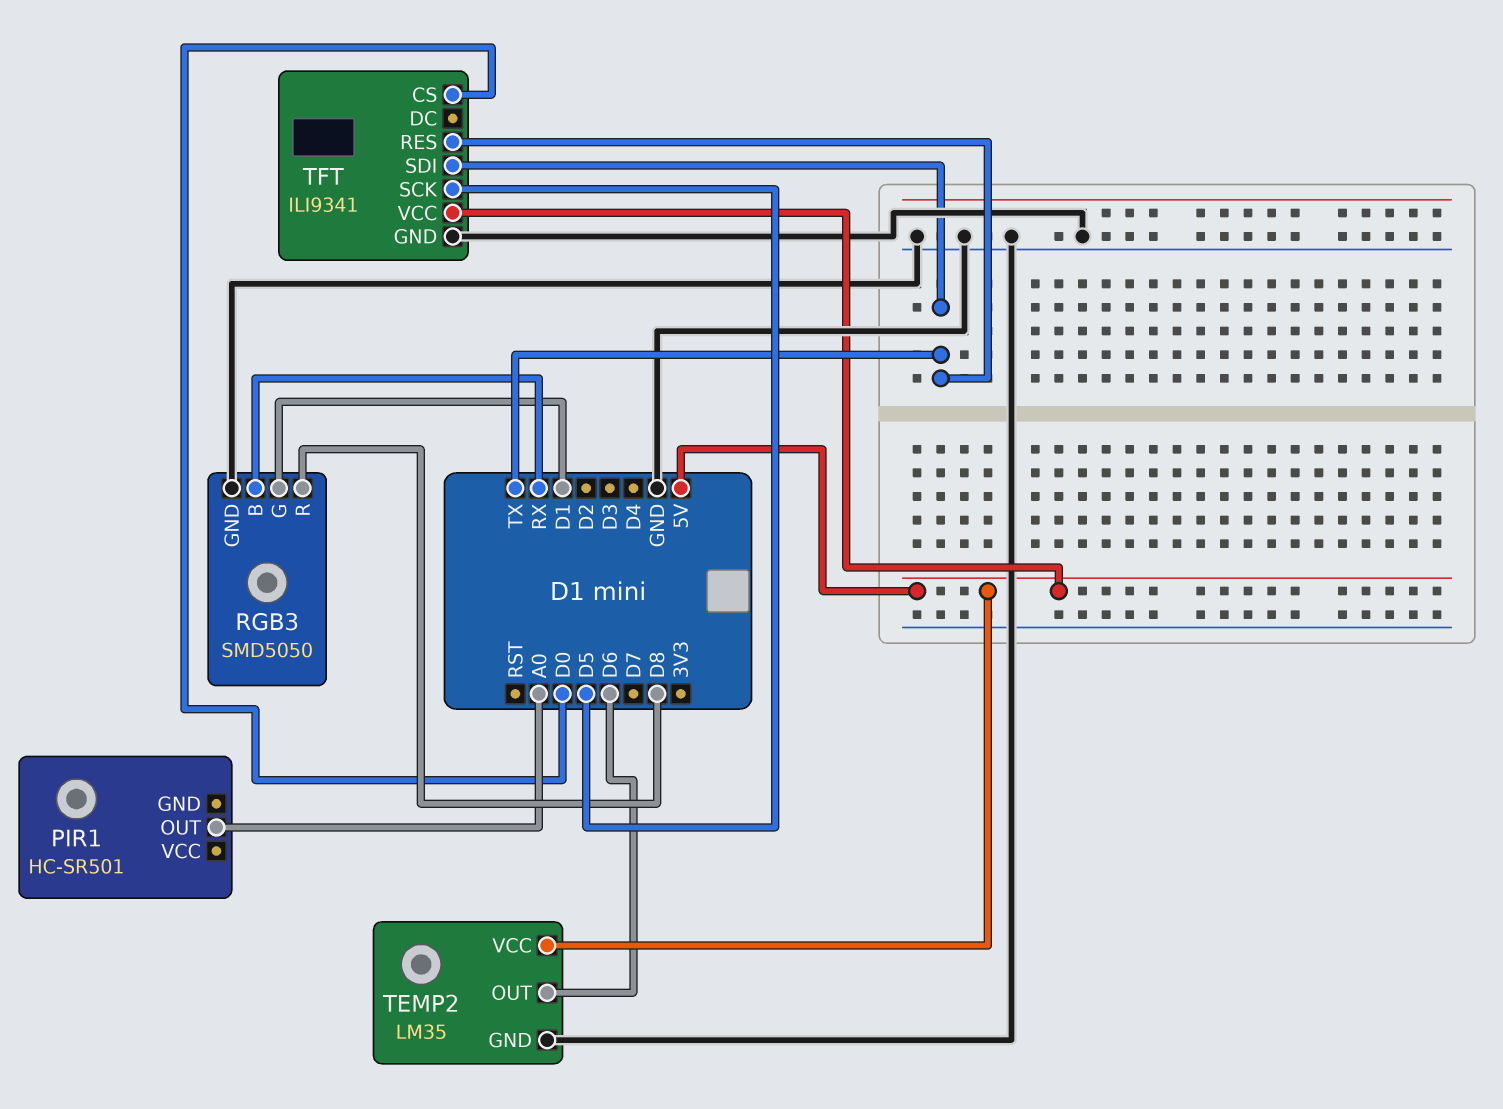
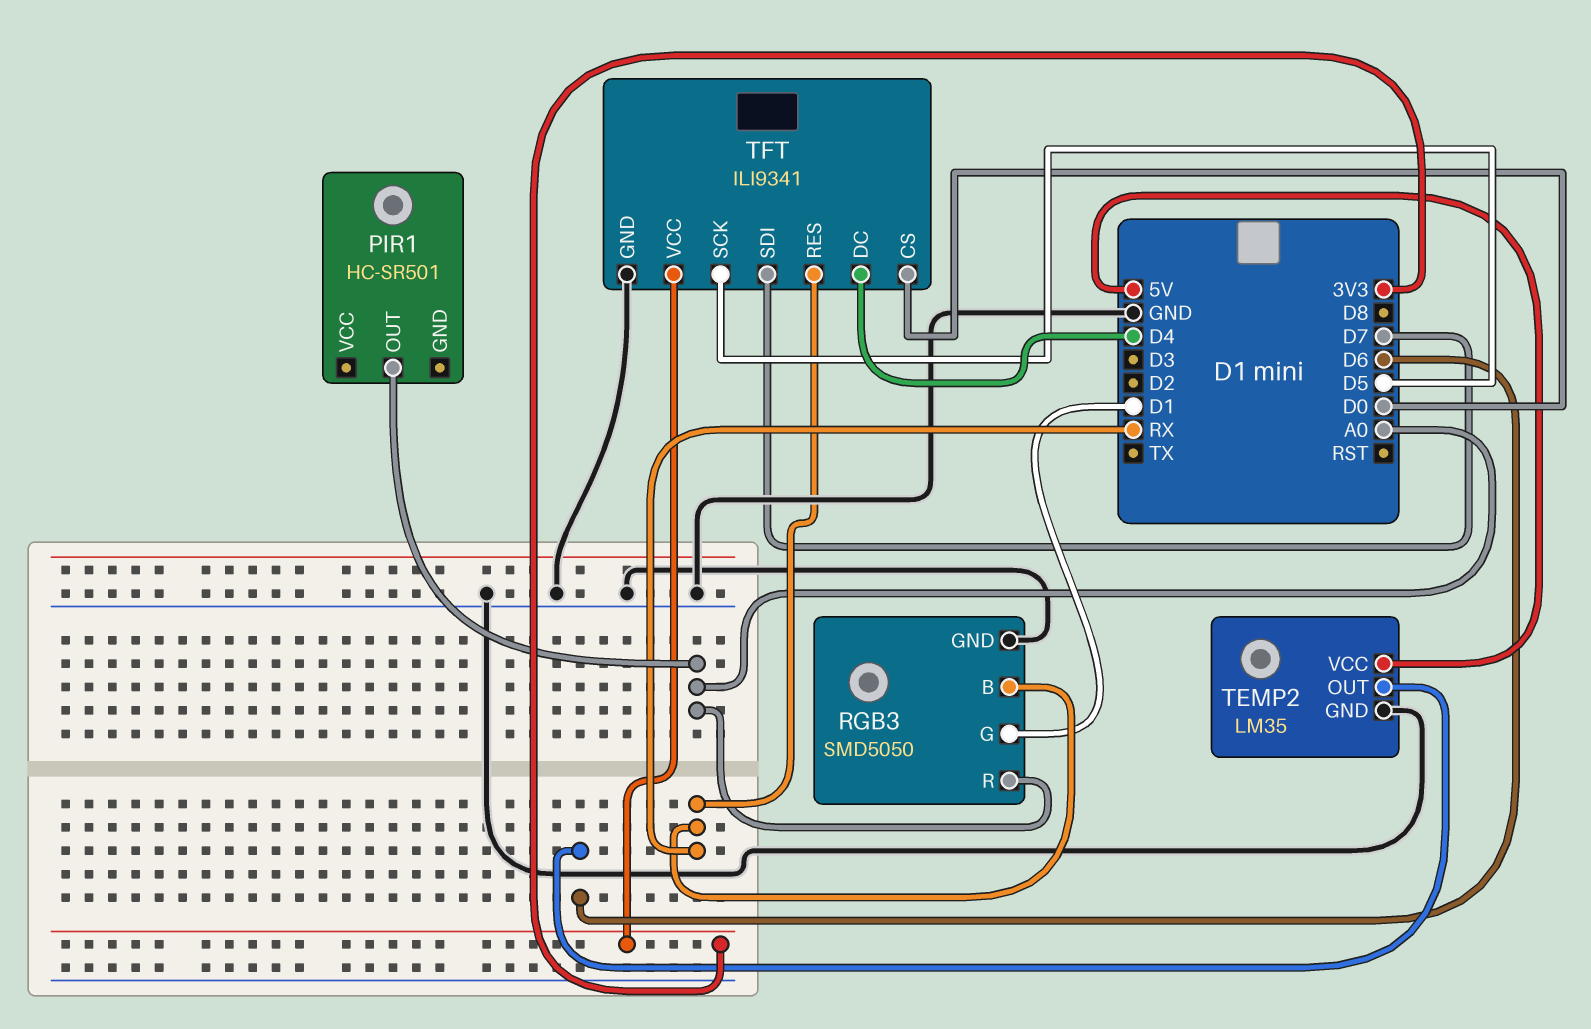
RGB3 pin R: D8 -> A0
TFT pin DC: none -> D4
TFT pin RES: TX -> RX
TFT pin SDI: TX -> D7
TFT pin VCC: 5V -> 3V3

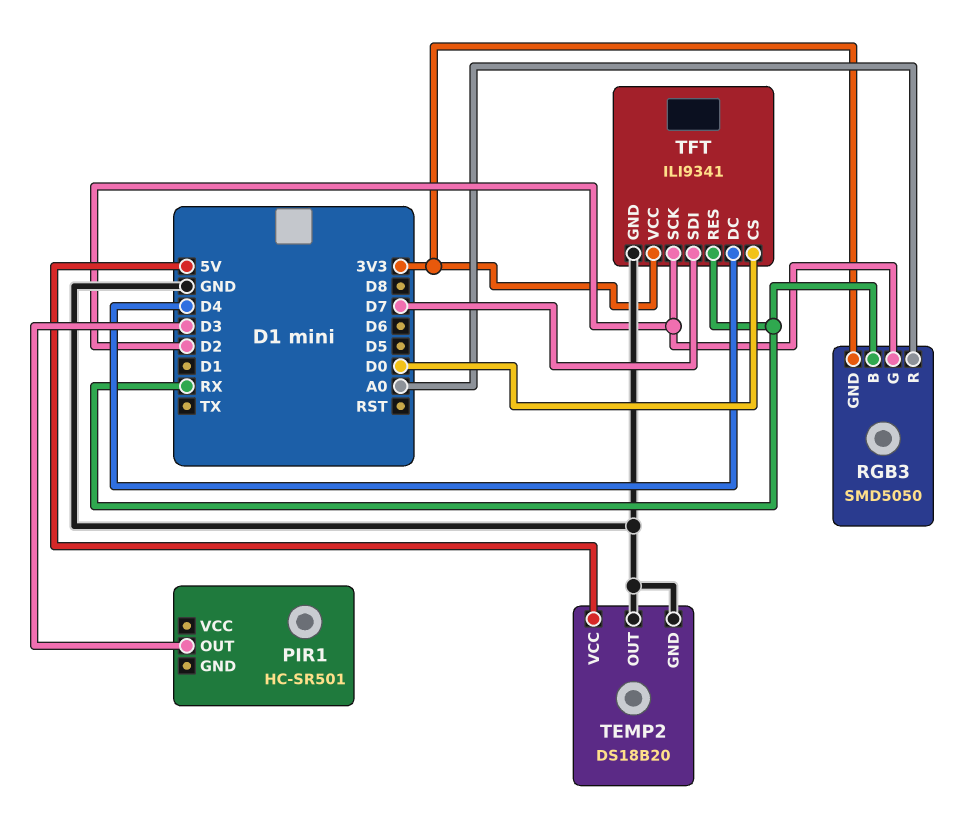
PIR1 pin OUT: A0 -> D3
RGB3 pin G: D1 -> D2
RGB3 pin GND: GND -> 3V3
TEMP2: LM35 -> DS18B20
TEMP2 pin OUT: D6 -> GND
TFT pin SCK: D5 -> D2

